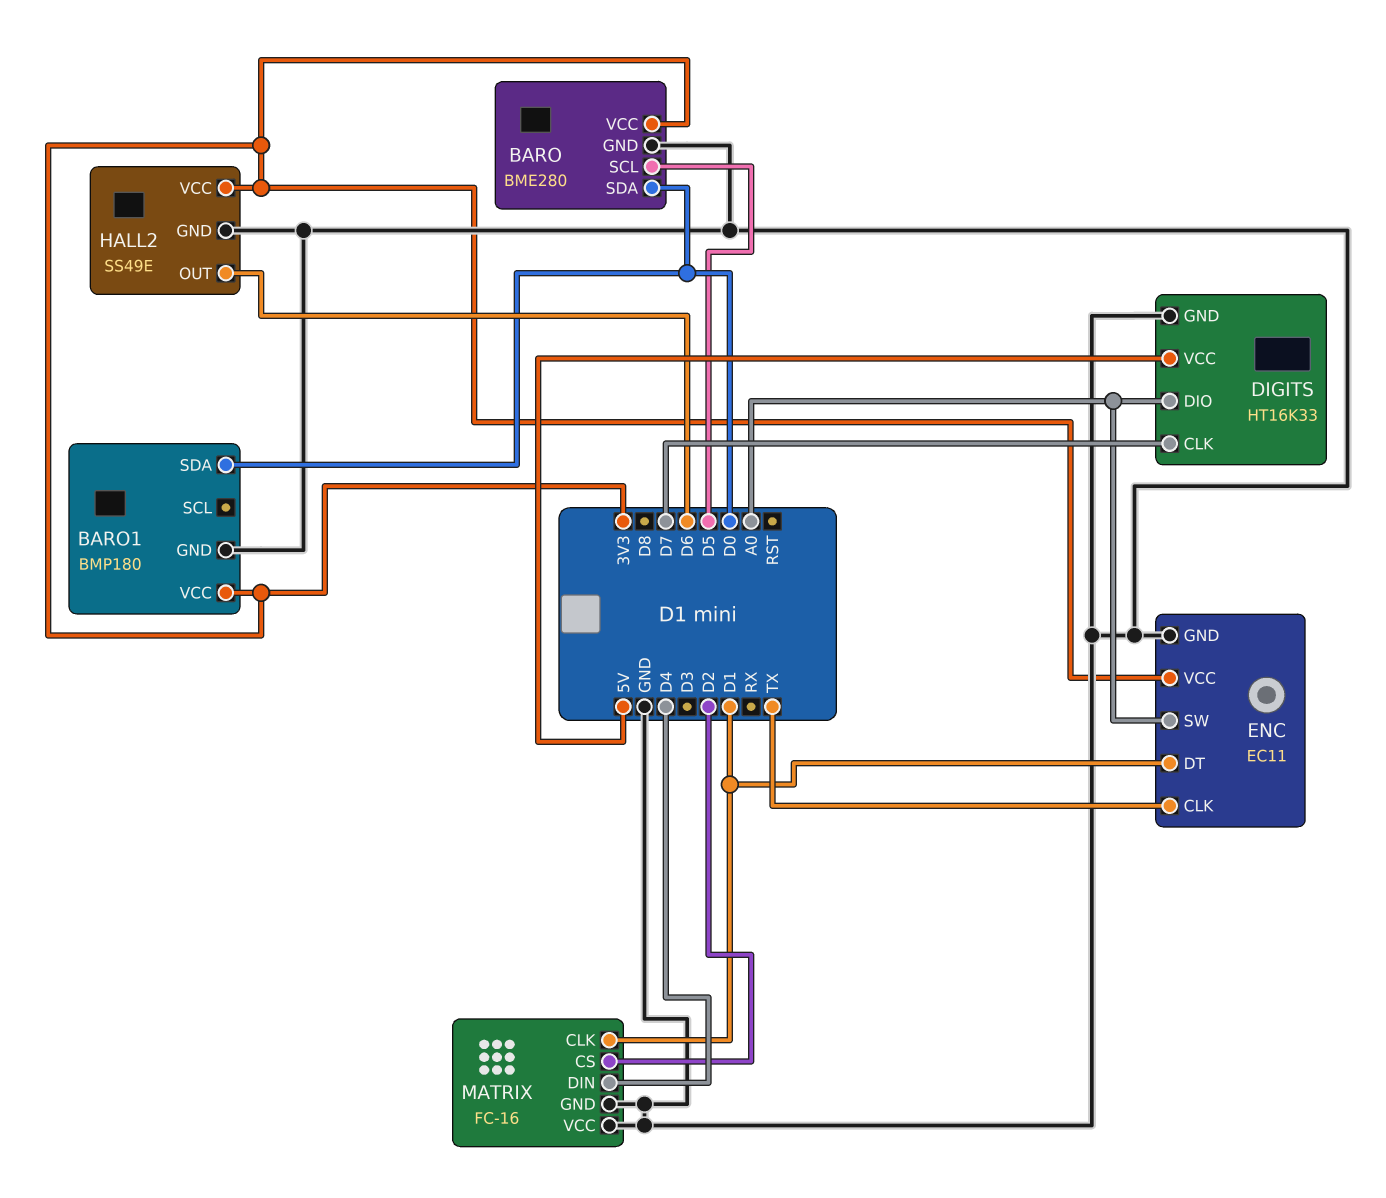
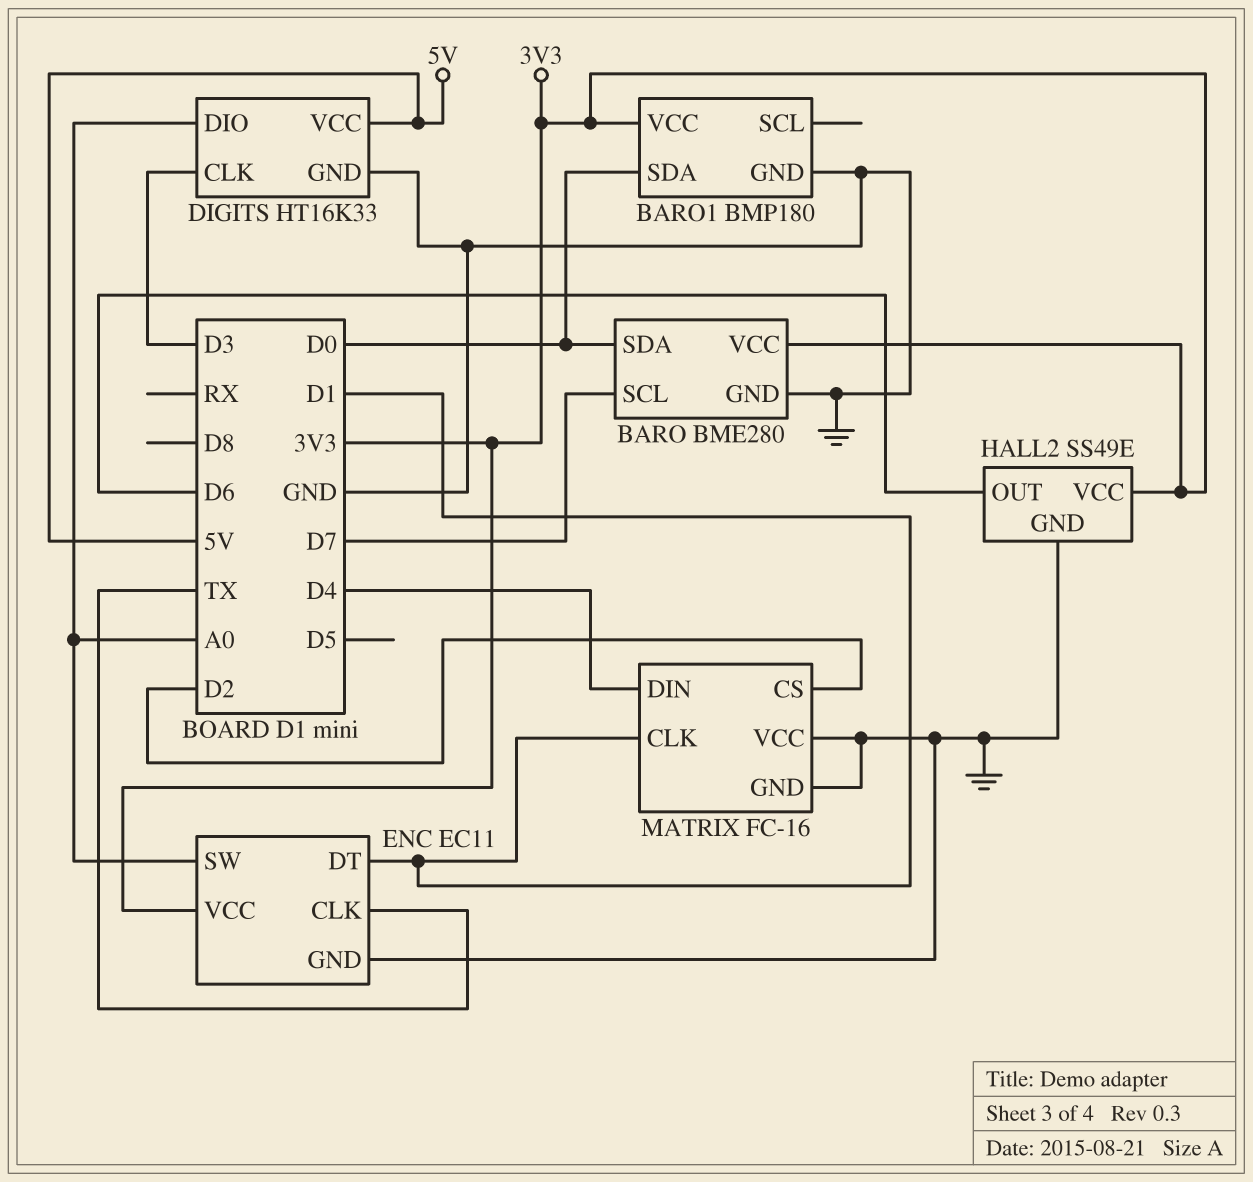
BARO pin SCL: D5 -> D7
DIGITS pin CLK: D7 -> D3

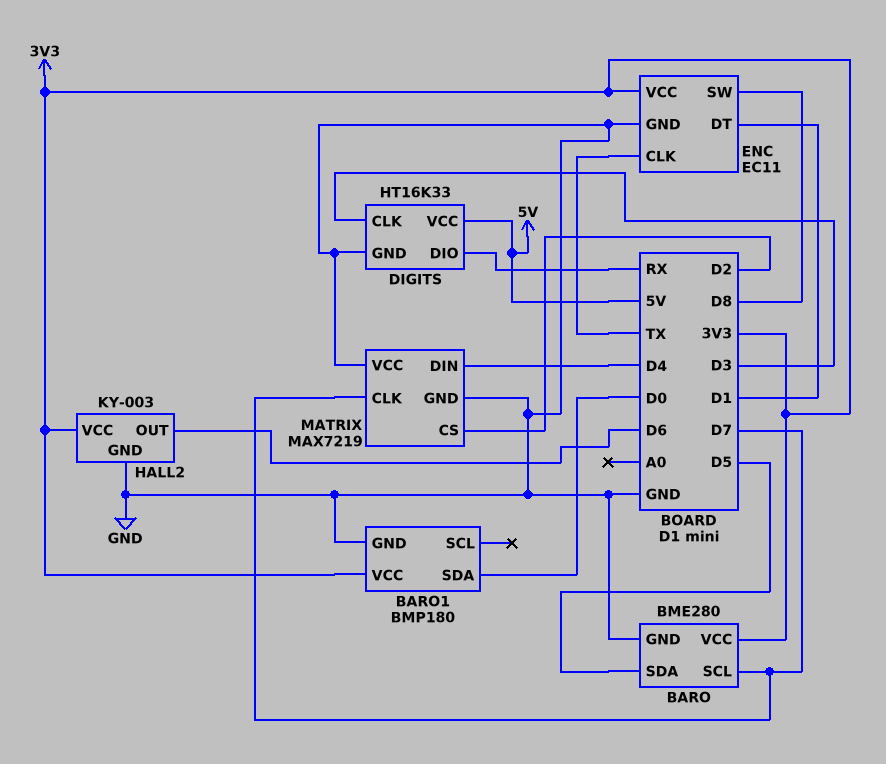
BARO pin SDA: D0 -> D5
DIGITS pin DIO: A0 -> RX
ENC pin SW: A0 -> D8
HALL2: SS49E -> KY-003
MATRIX: FC-16 -> MAX7219
MATRIX pin CLK: D1 -> D7

